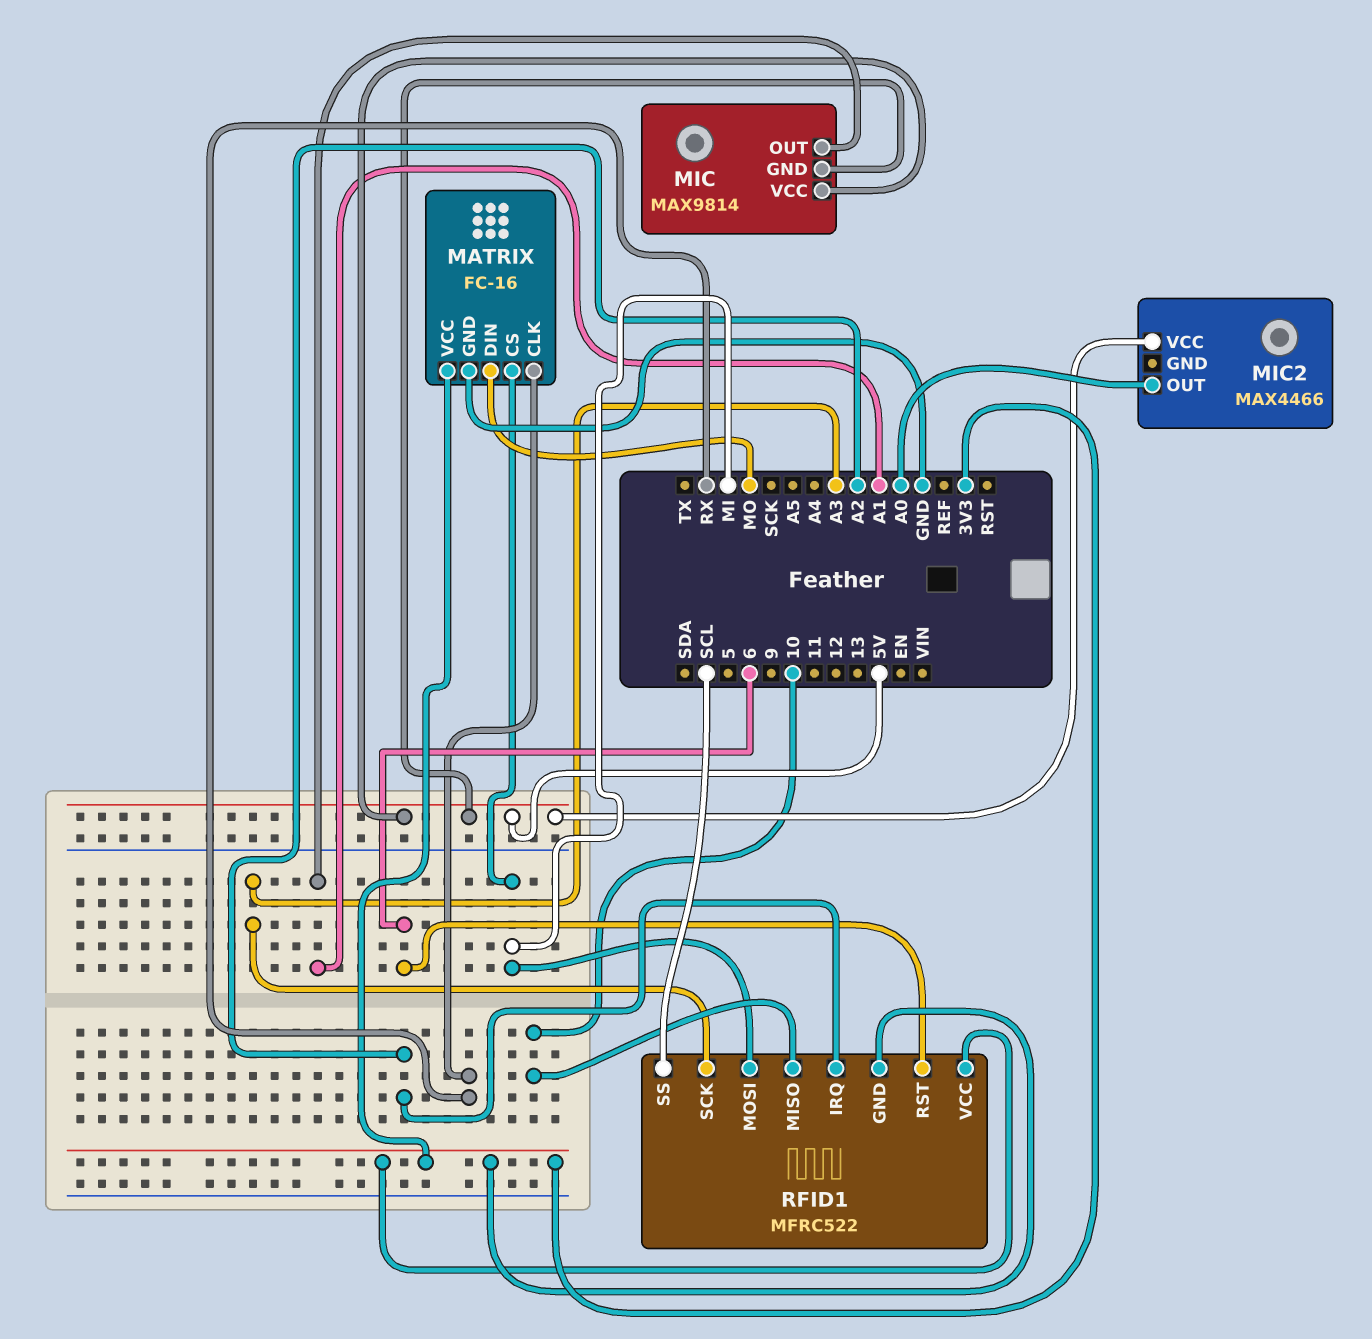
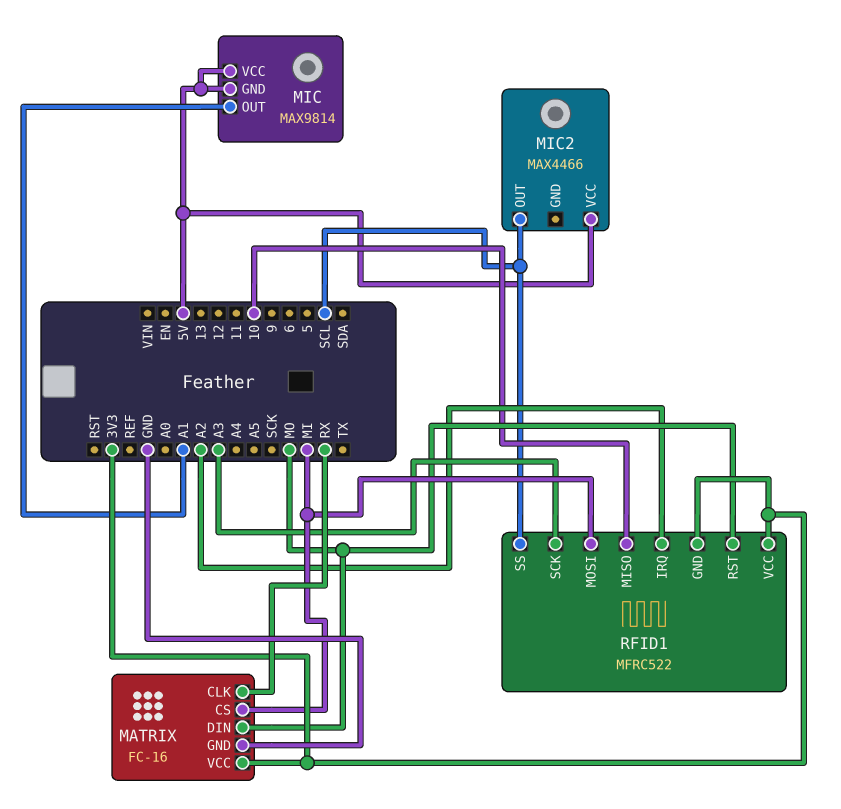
MIC2 pin OUT: A0 -> SCL
RFID1 pin RST: 6 -> MO

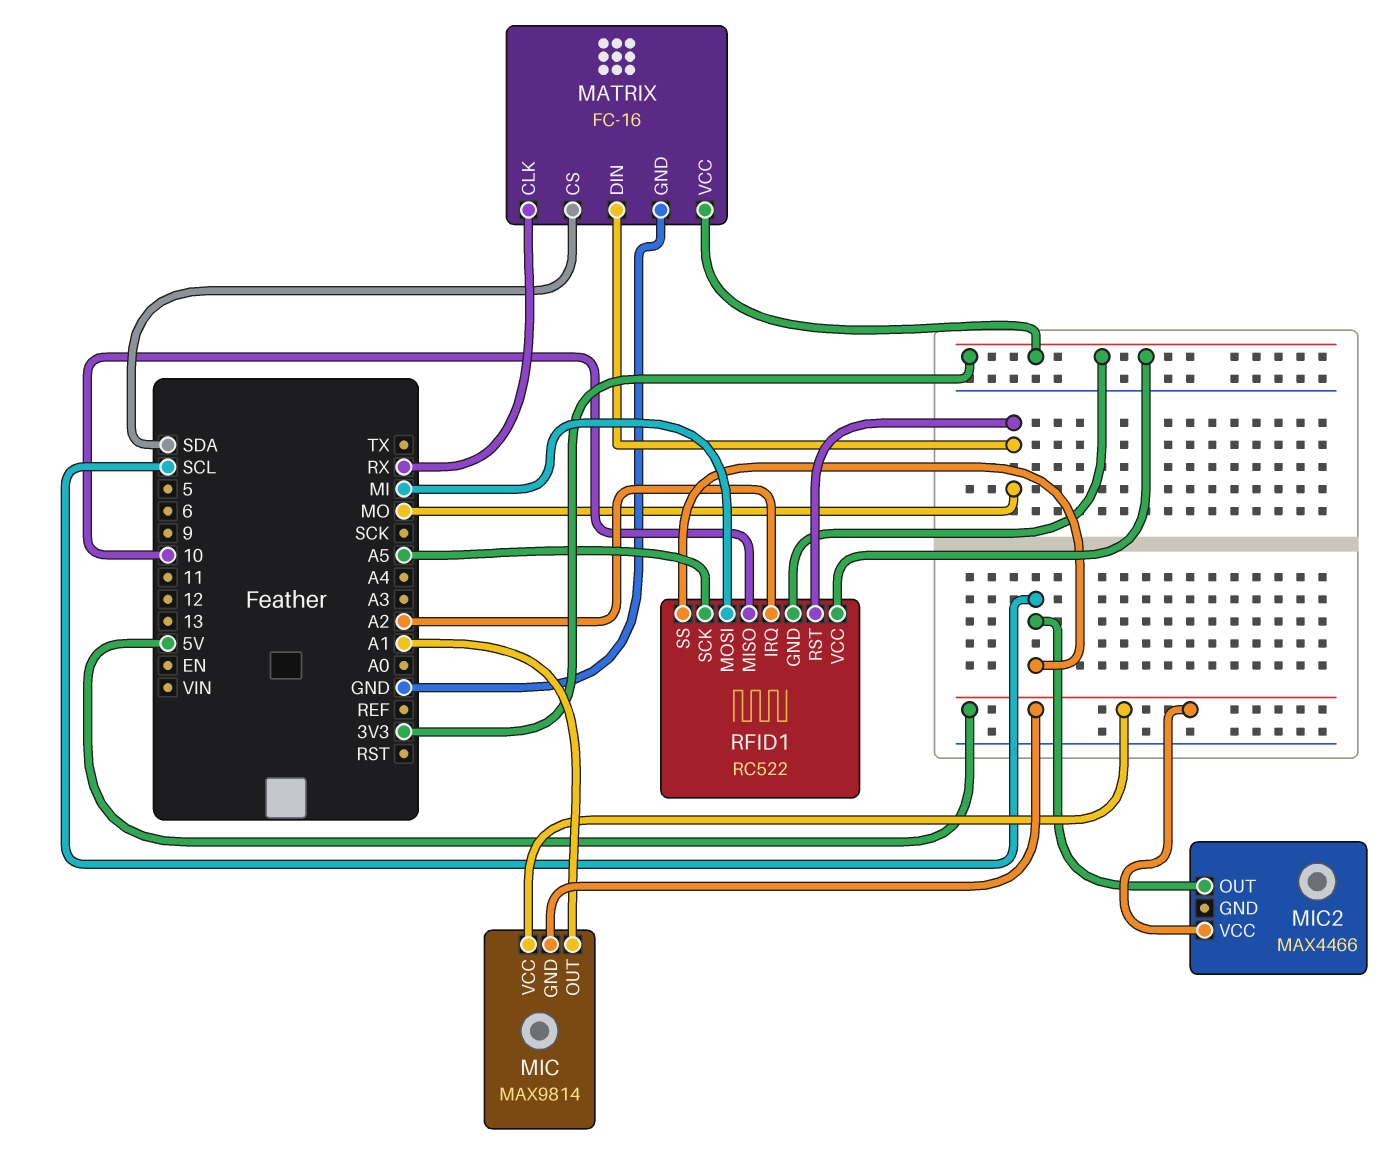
MATRIX pin CS: MI -> SDA
RFID1: MFRC522 -> RC522
RFID1 pin SCK: A3 -> A5

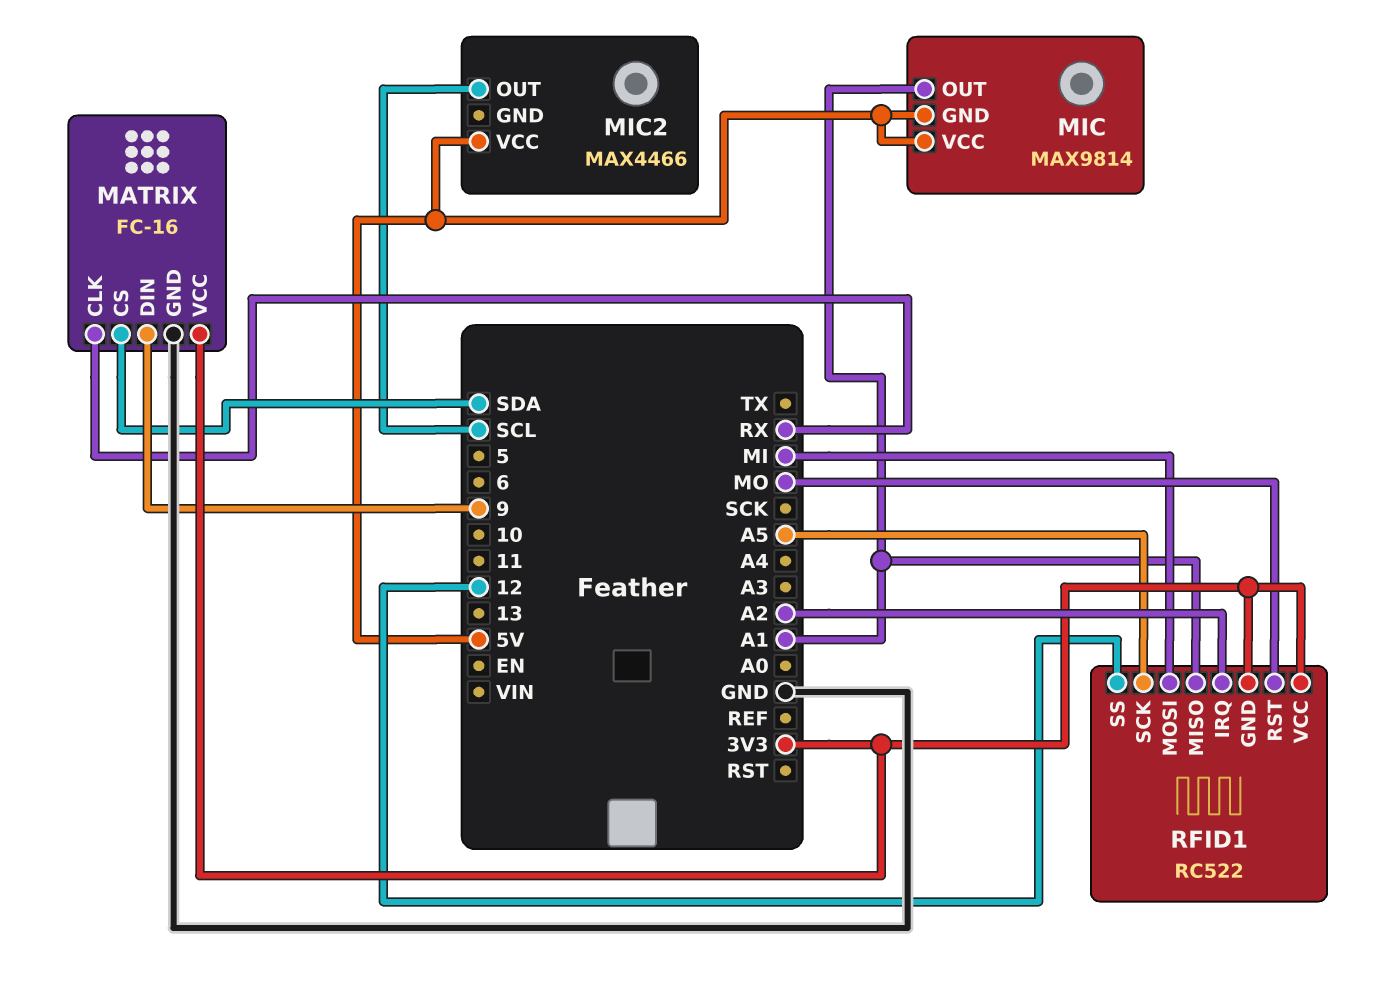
MATRIX pin DIN: MO -> 9
RFID1 pin MISO: 10 -> A1
RFID1 pin SS: SCL -> 12

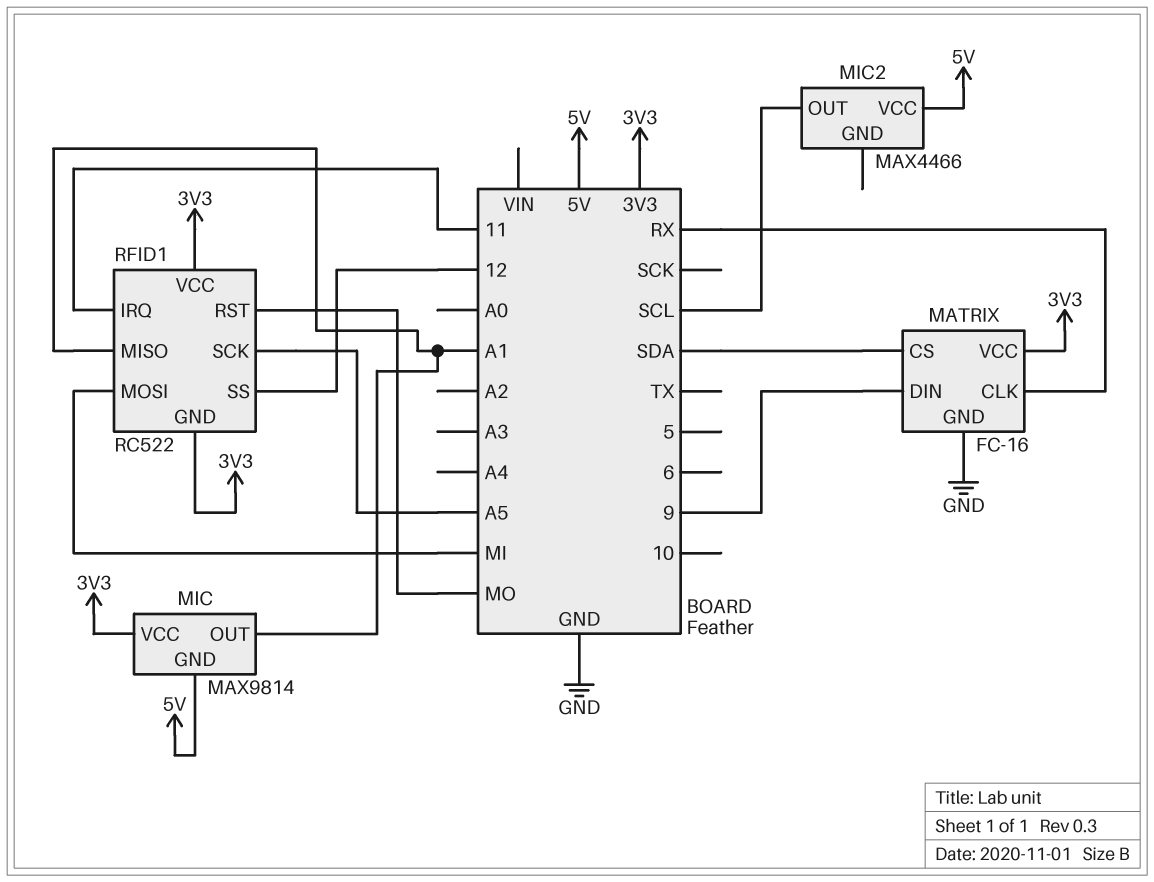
MIC pin VCC: 5V -> 3V3
RFID1 pin IRQ: A2 -> 11

